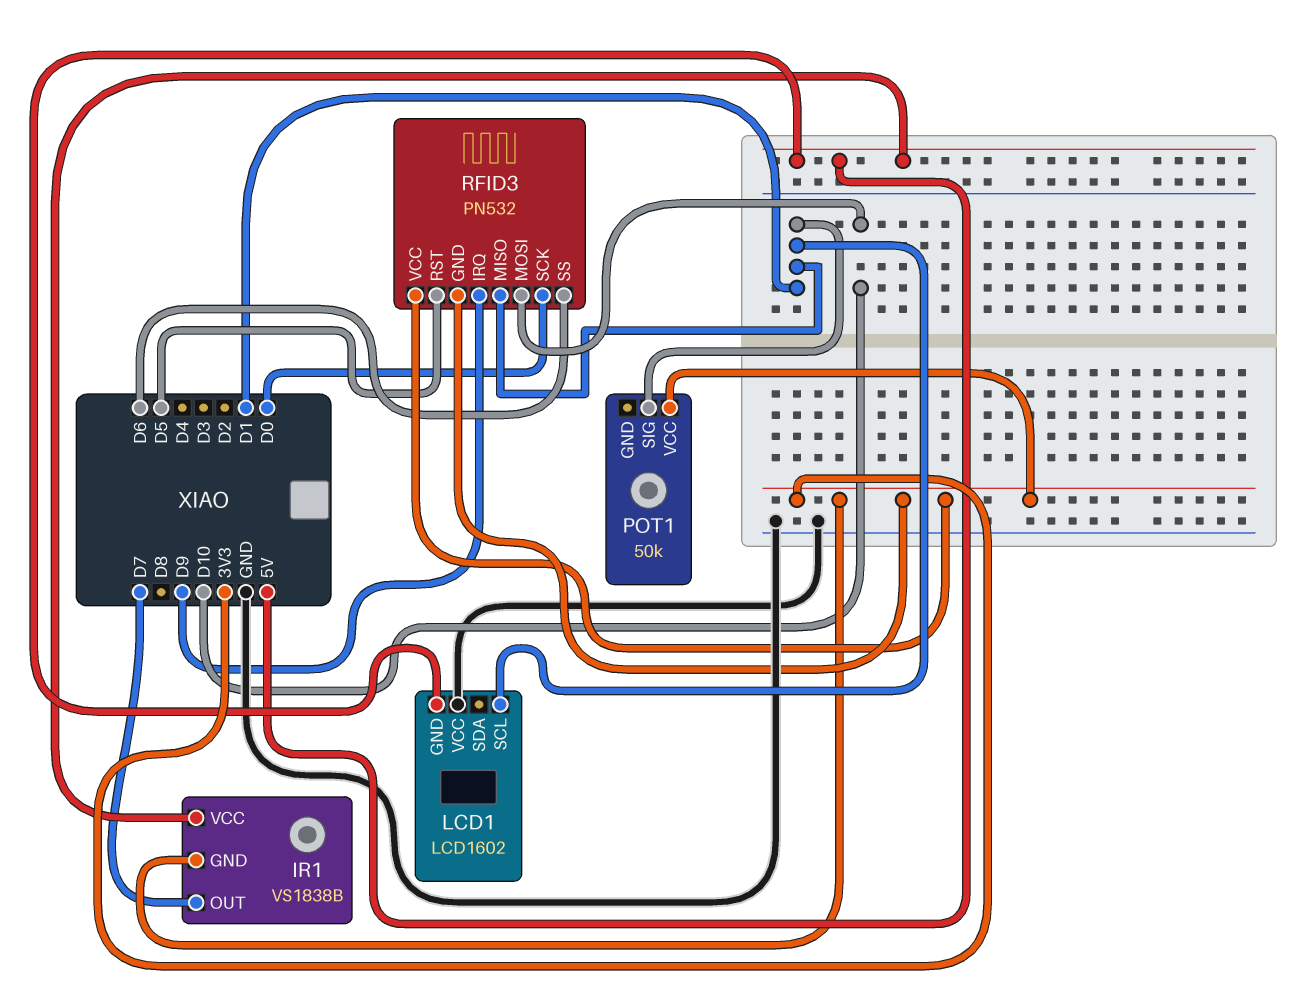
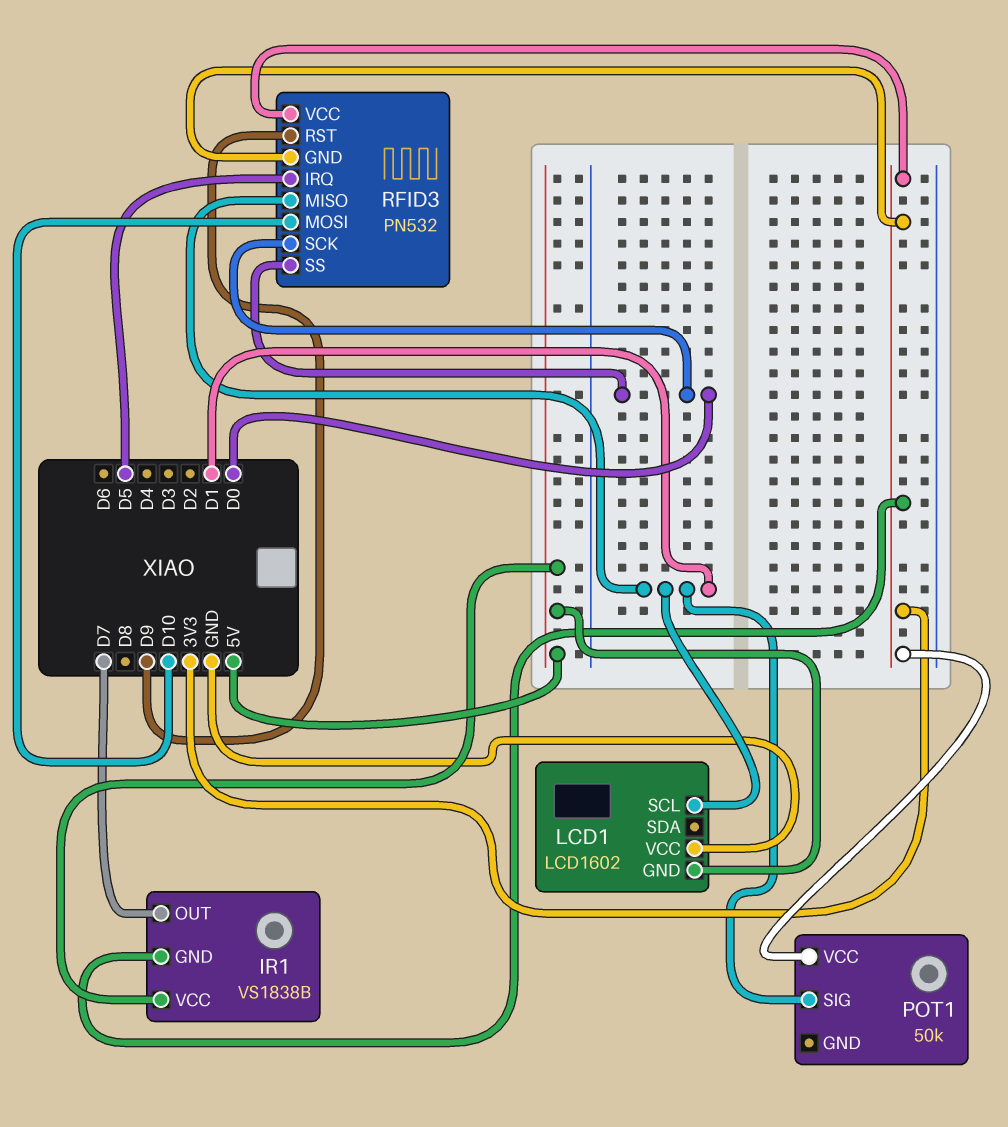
RFID3 pin IRQ: D9 -> D5
RFID3 pin RST: D5 -> D9
RFID3 pin SS: D6 -> D0

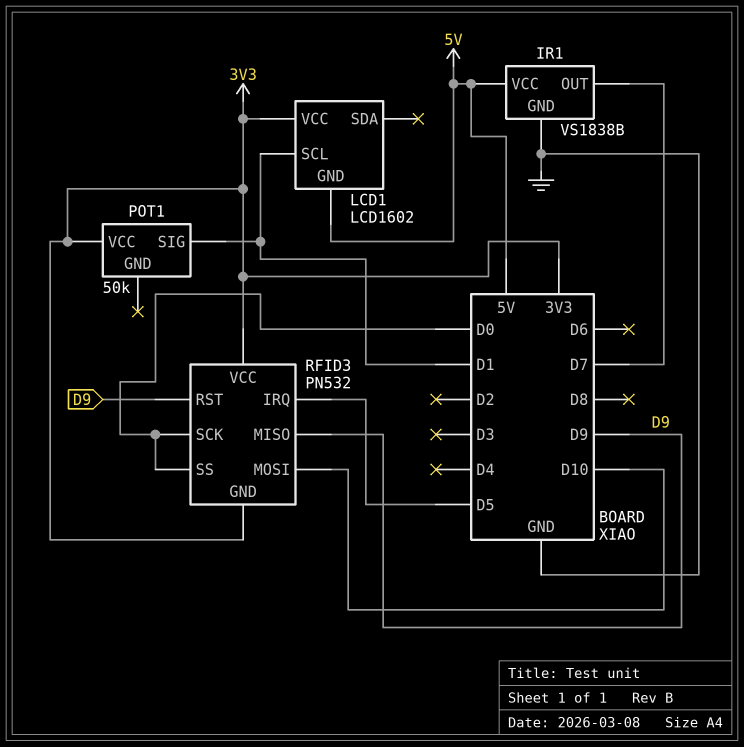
IR1 pin GND: 3V3 -> GND
LCD1 pin VCC: GND -> 3V3
RFID3 pin MISO: D1 -> D9

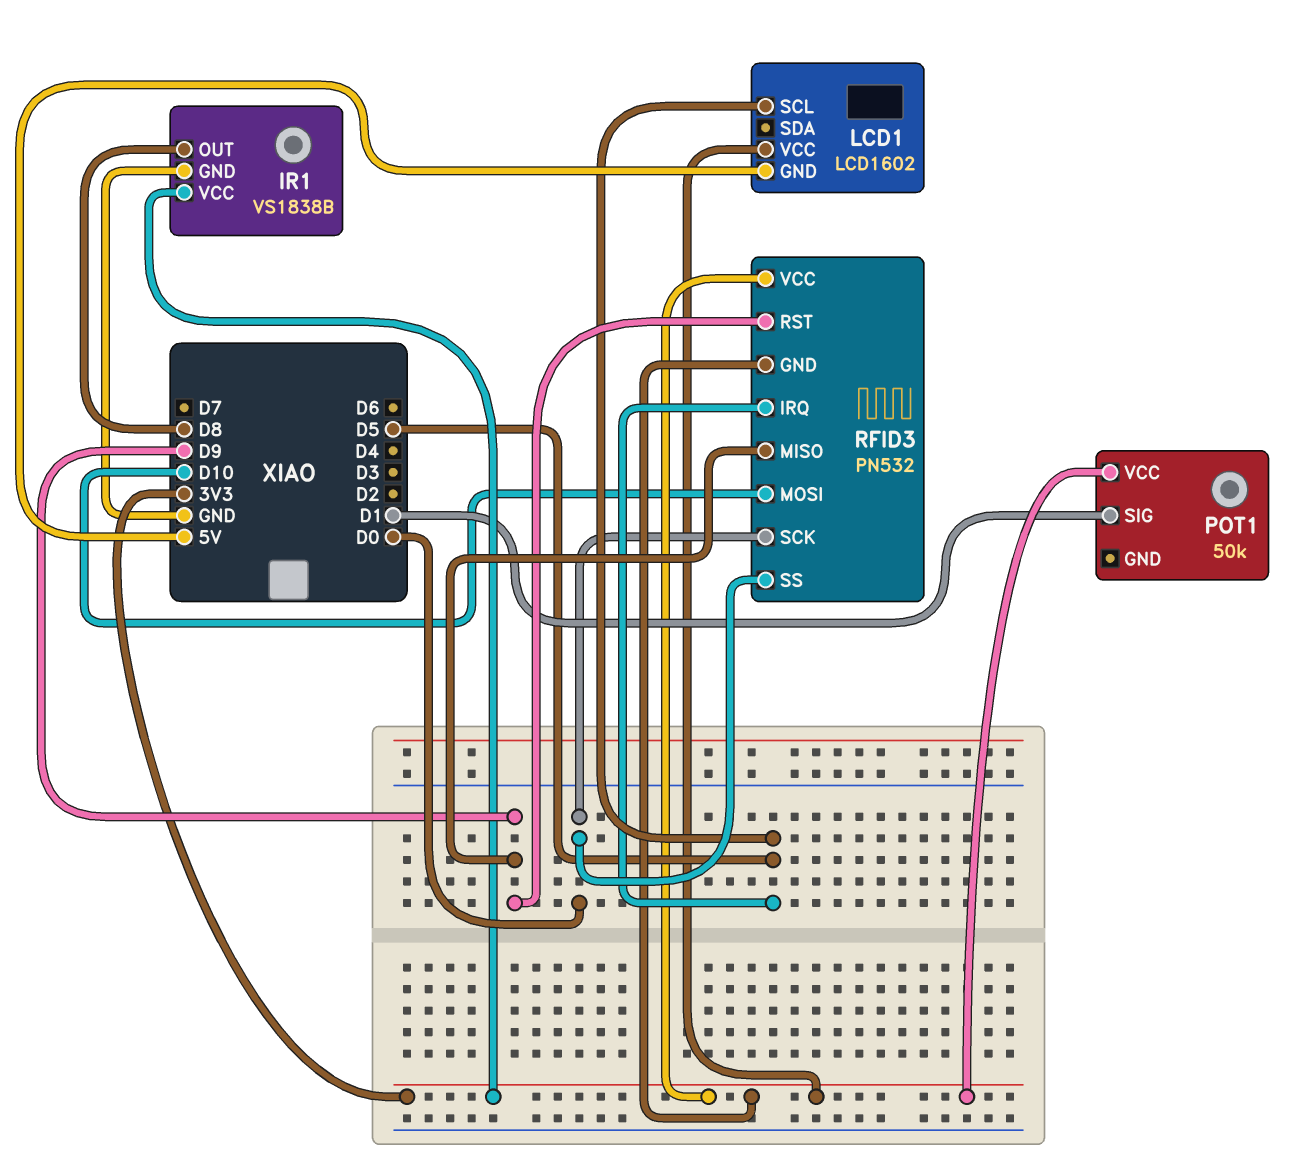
IR1 pin OUT: D7 -> D8
IR1 pin VCC: 5V -> 3V3
LCD1 pin SCL: D1 -> D5

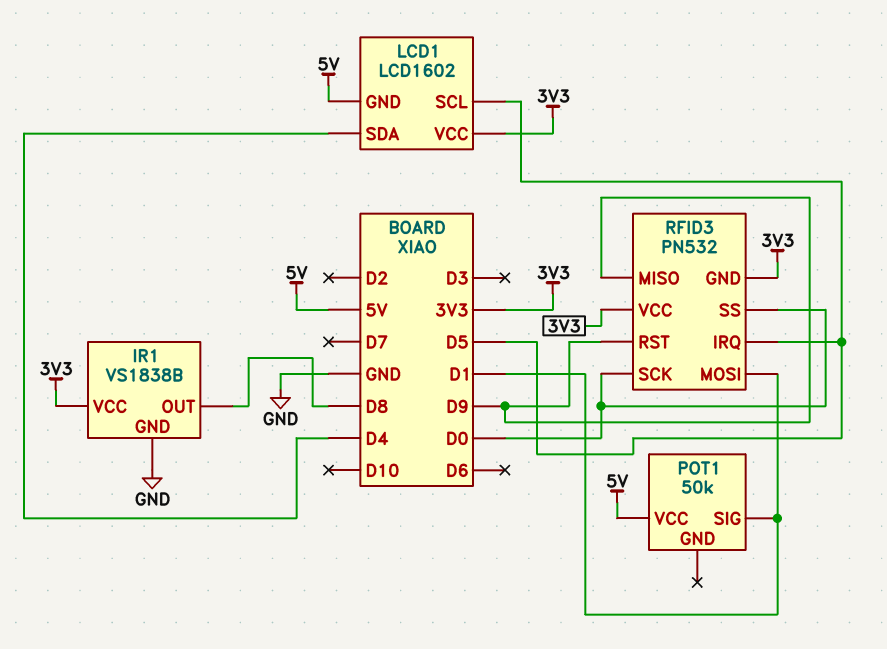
LCD1 pin SDA: none -> D4
POT1 pin VCC: 3V3 -> 5V
RFID3 pin MOSI: D10 -> D1

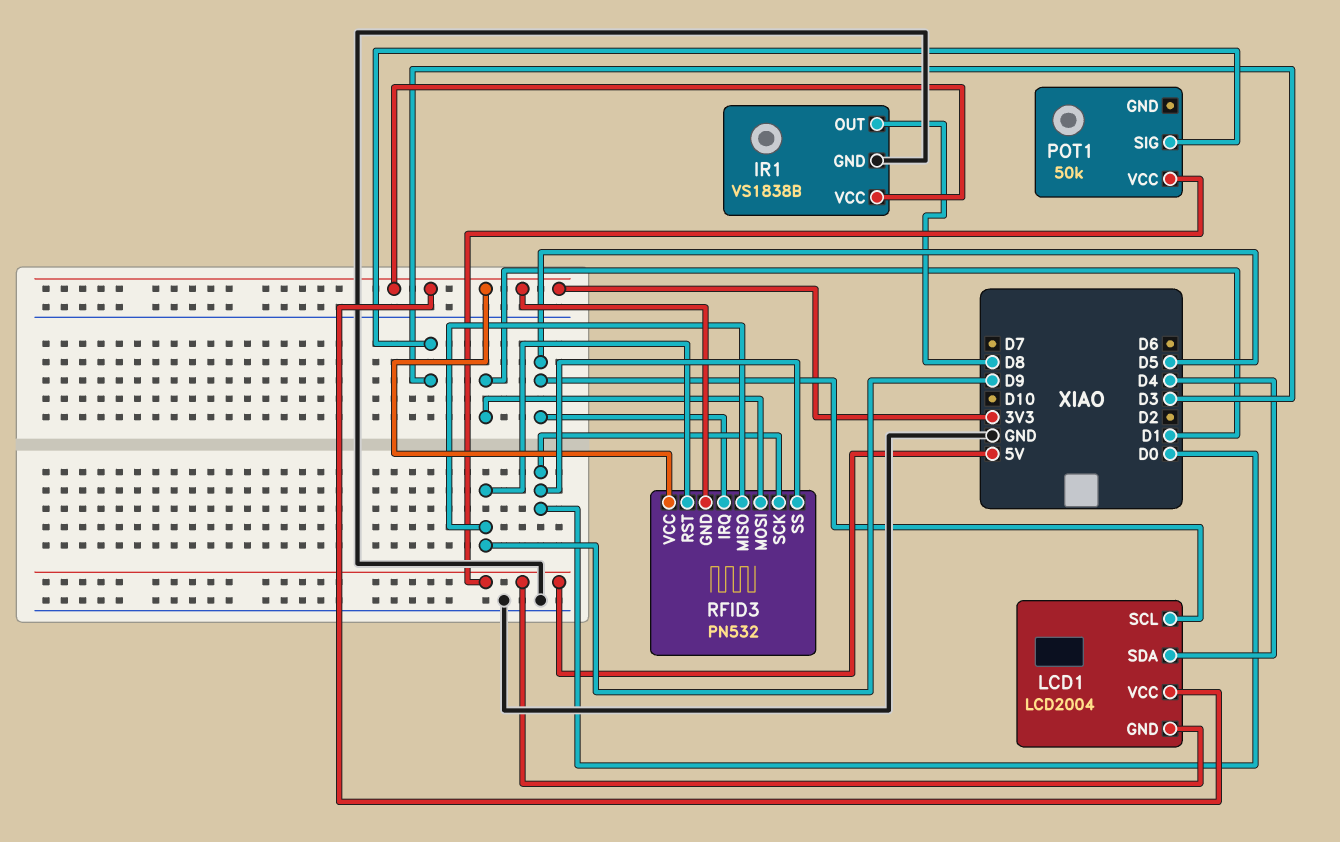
LCD1: LCD1602 -> LCD2004
POT1 pin SIG: D1 -> D3

